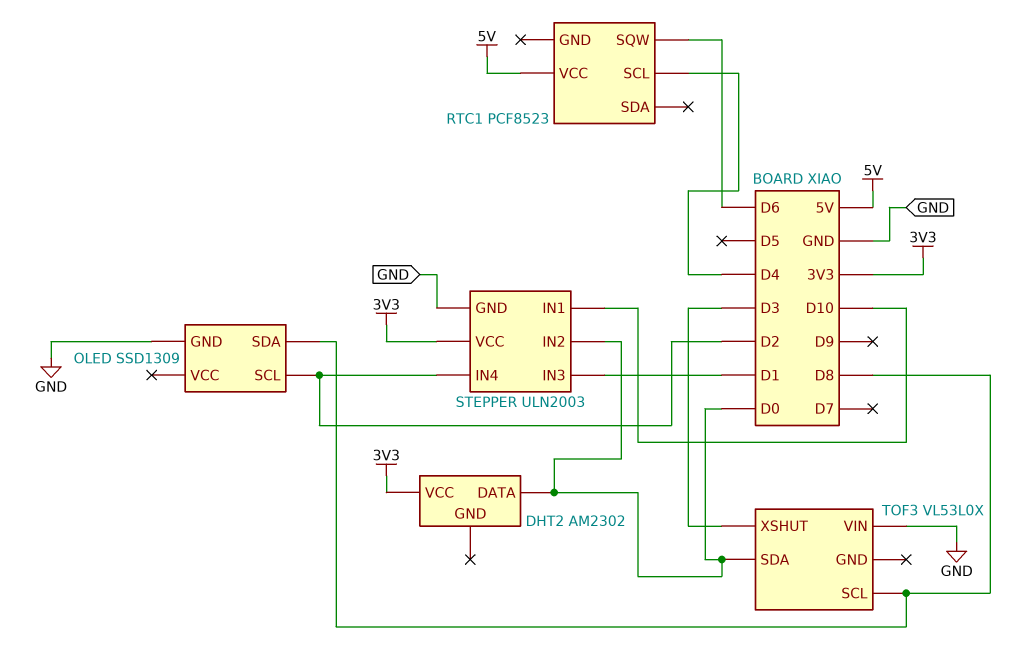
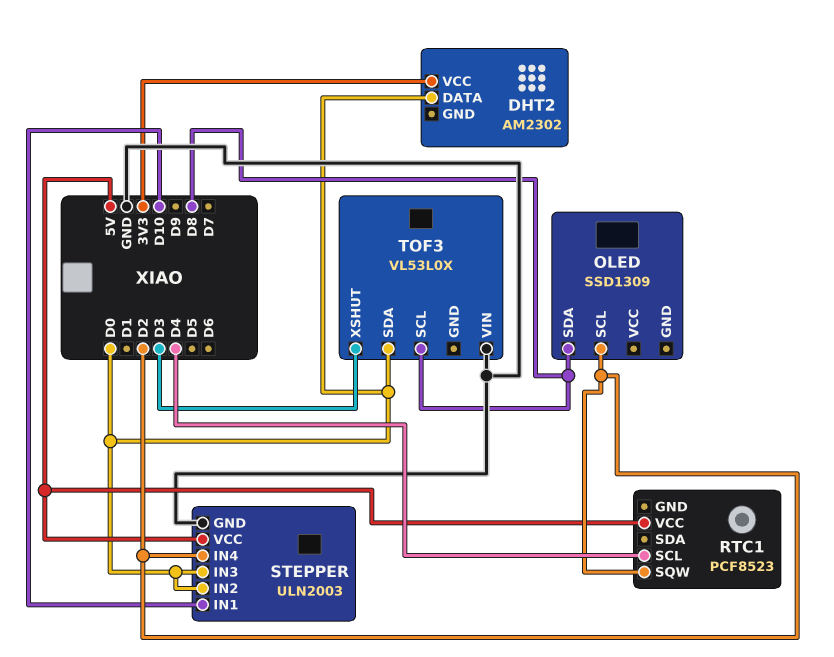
OLED pin GND: GND -> none
RTC1 pin SQW: D6 -> D2
STEPPER pin IN3: D1 -> D0
STEPPER pin VCC: 3V3 -> 5V

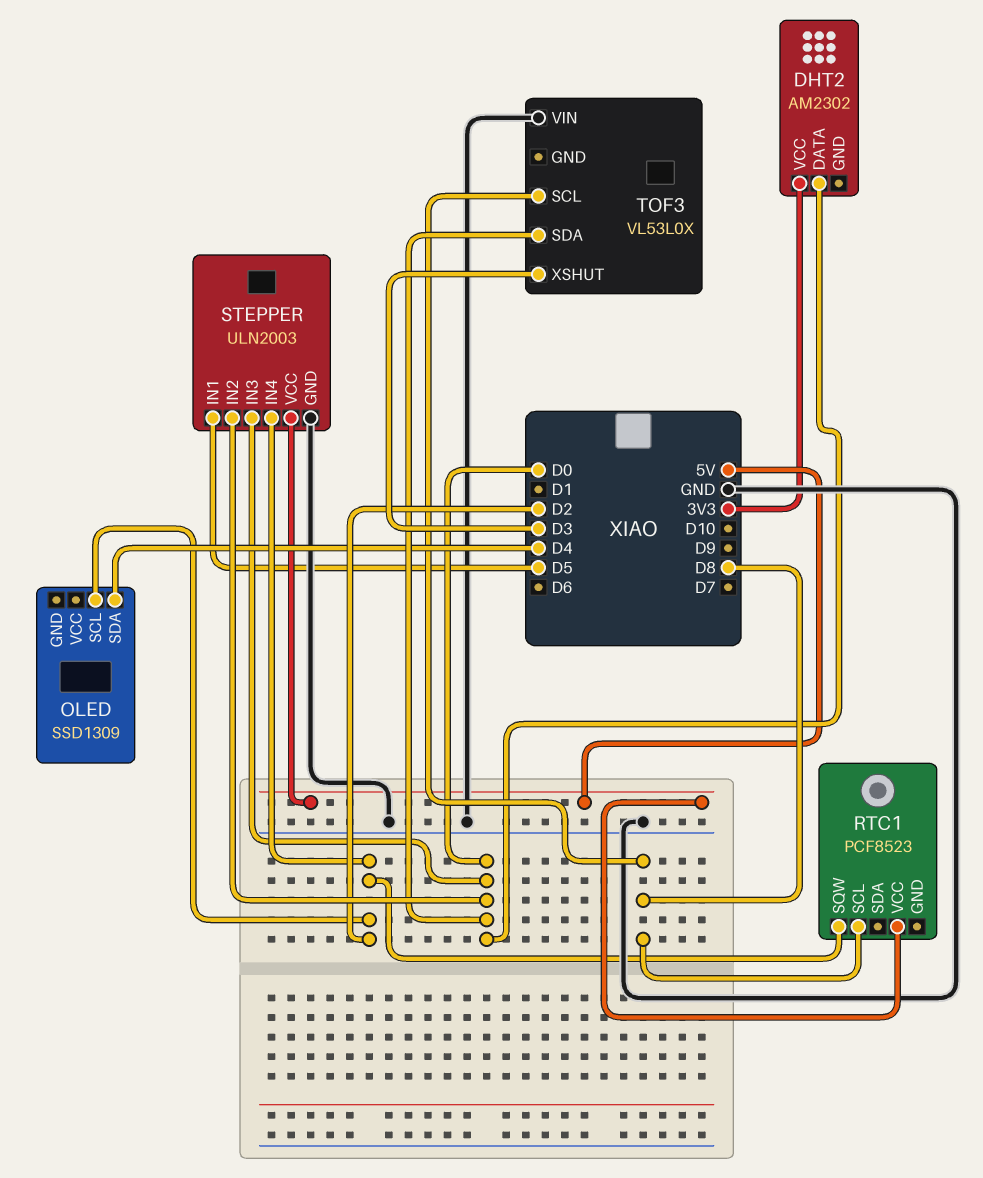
OLED pin SDA: D8 -> D4
RTC1 pin SCL: D4 -> D8
STEPPER pin IN1: D10 -> D5

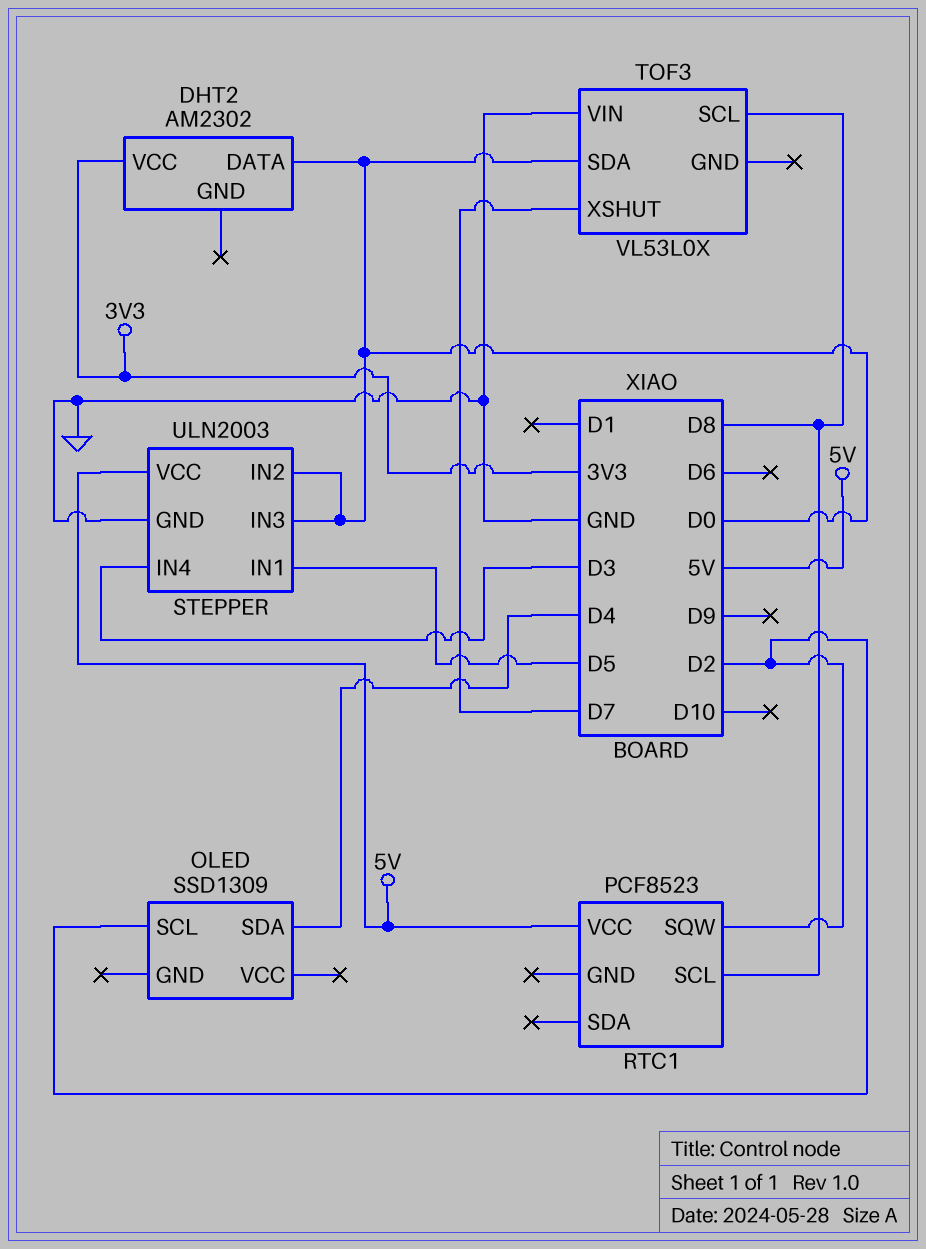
STEPPER pin IN4: D2 -> D3
TOF3 pin XSHUT: D3 -> D7

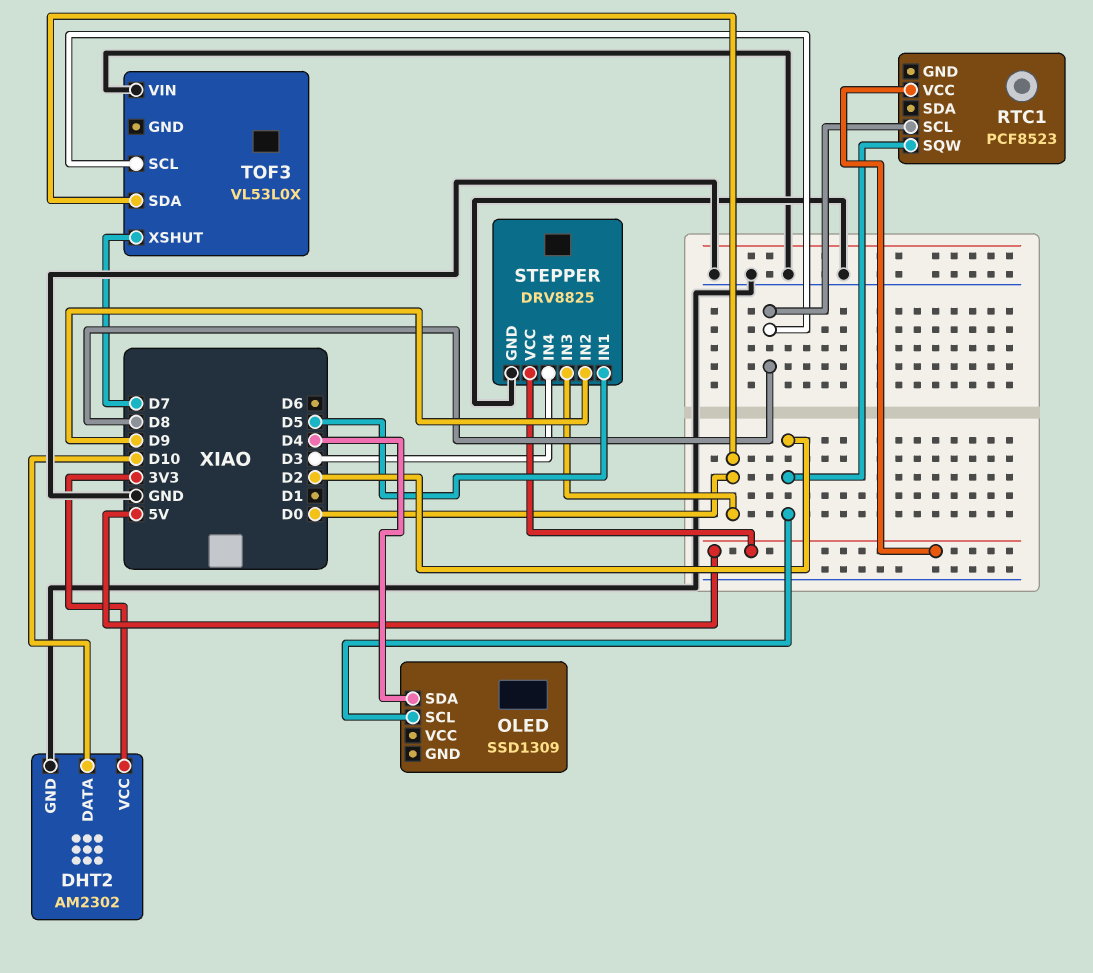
DHT2 pin DATA: D0 -> D10
DHT2 pin GND: none -> GND
STEPPER: ULN2003 -> DRV8825
STEPPER pin IN2: D0 -> D9

